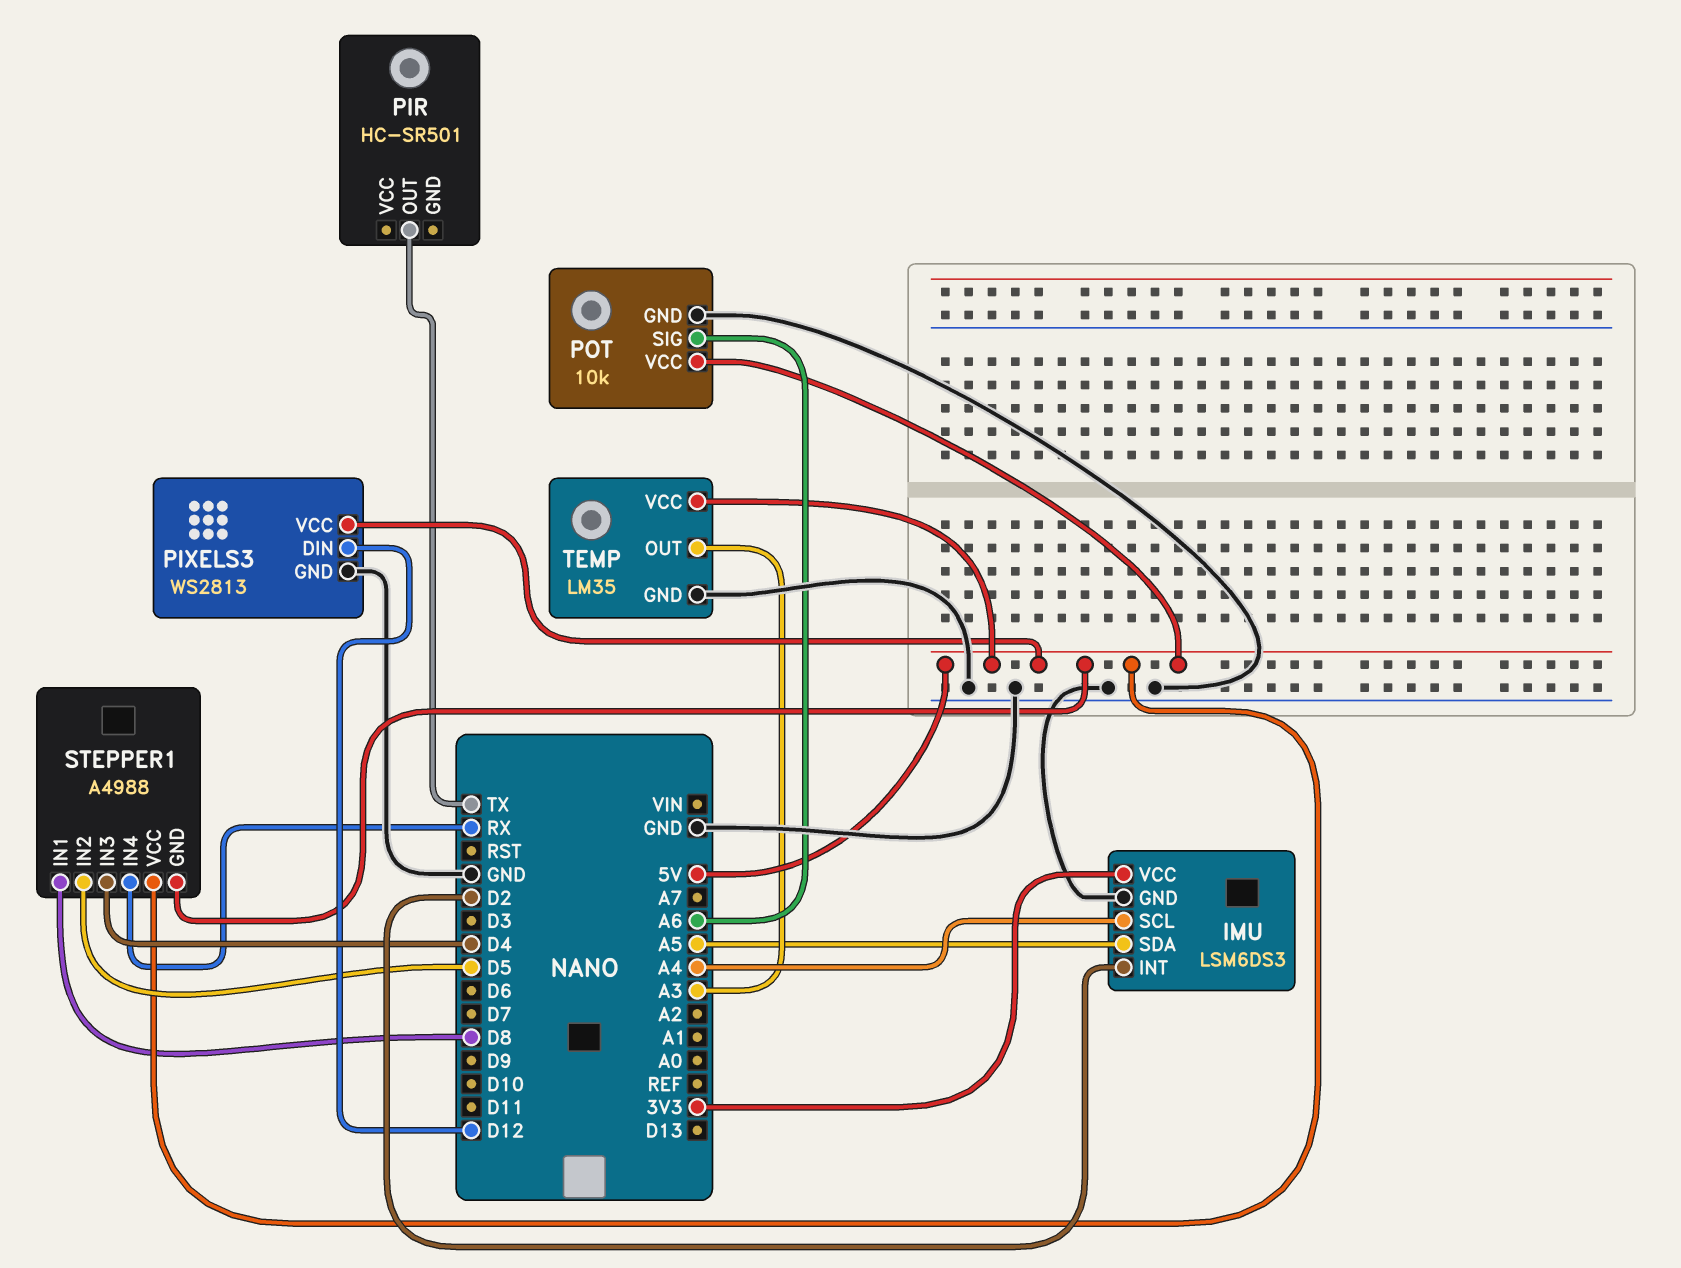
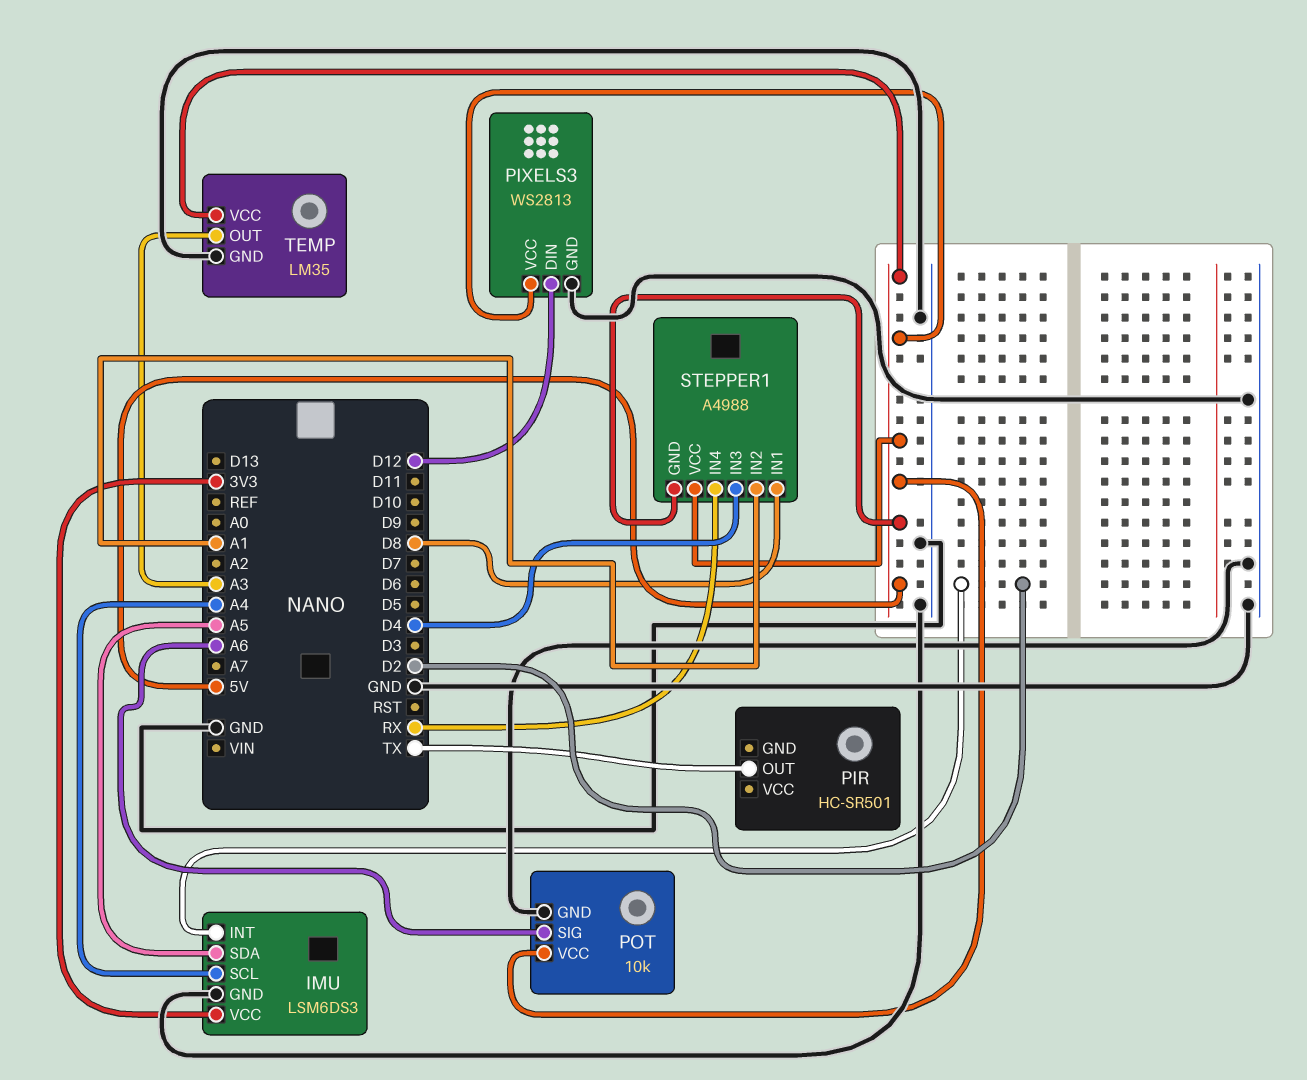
STEPPER1 pin IN2: D5 -> A1

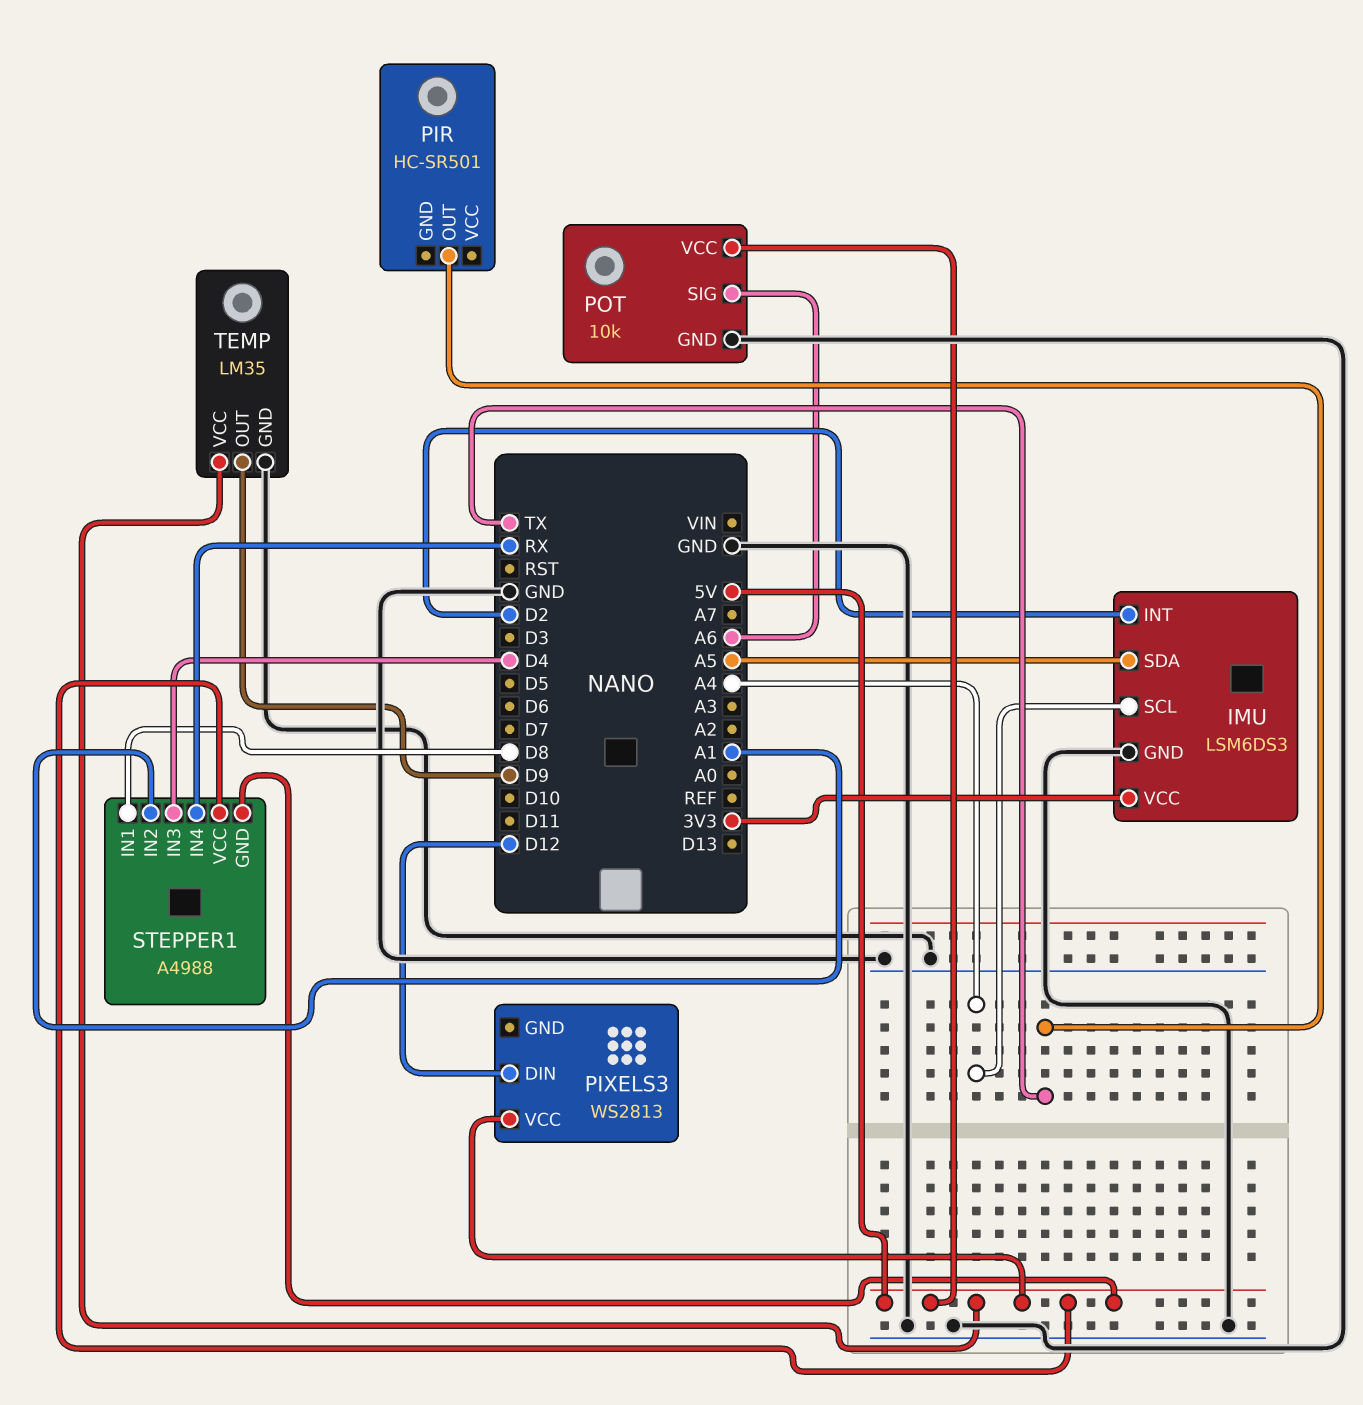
PIXELS3 pin GND: GND -> none
TEMP pin OUT: A3 -> D9

